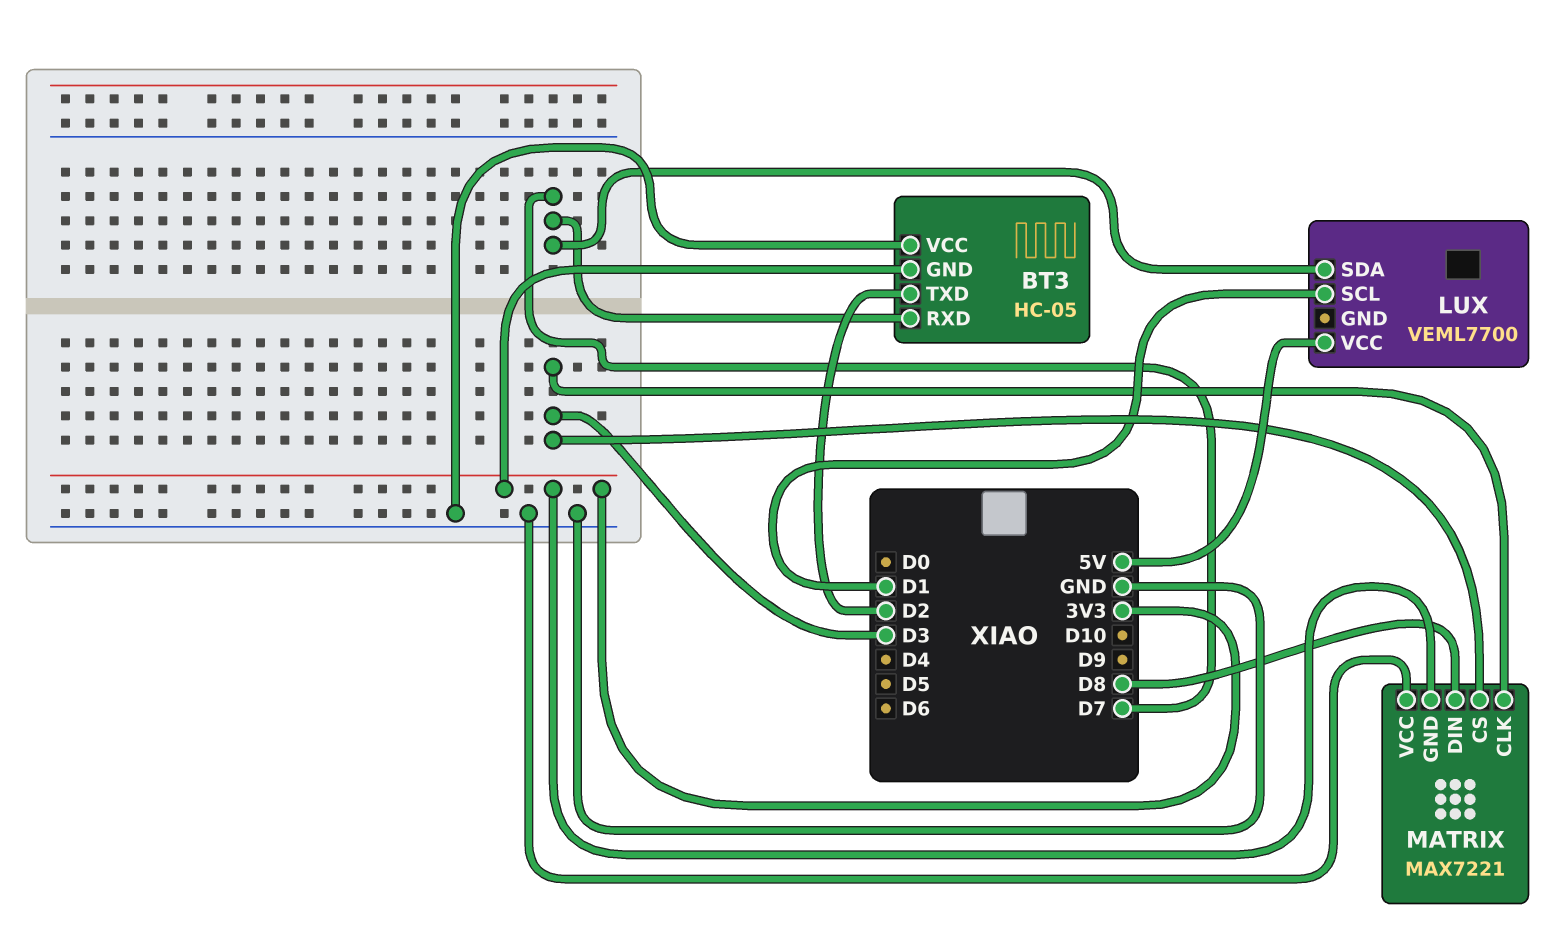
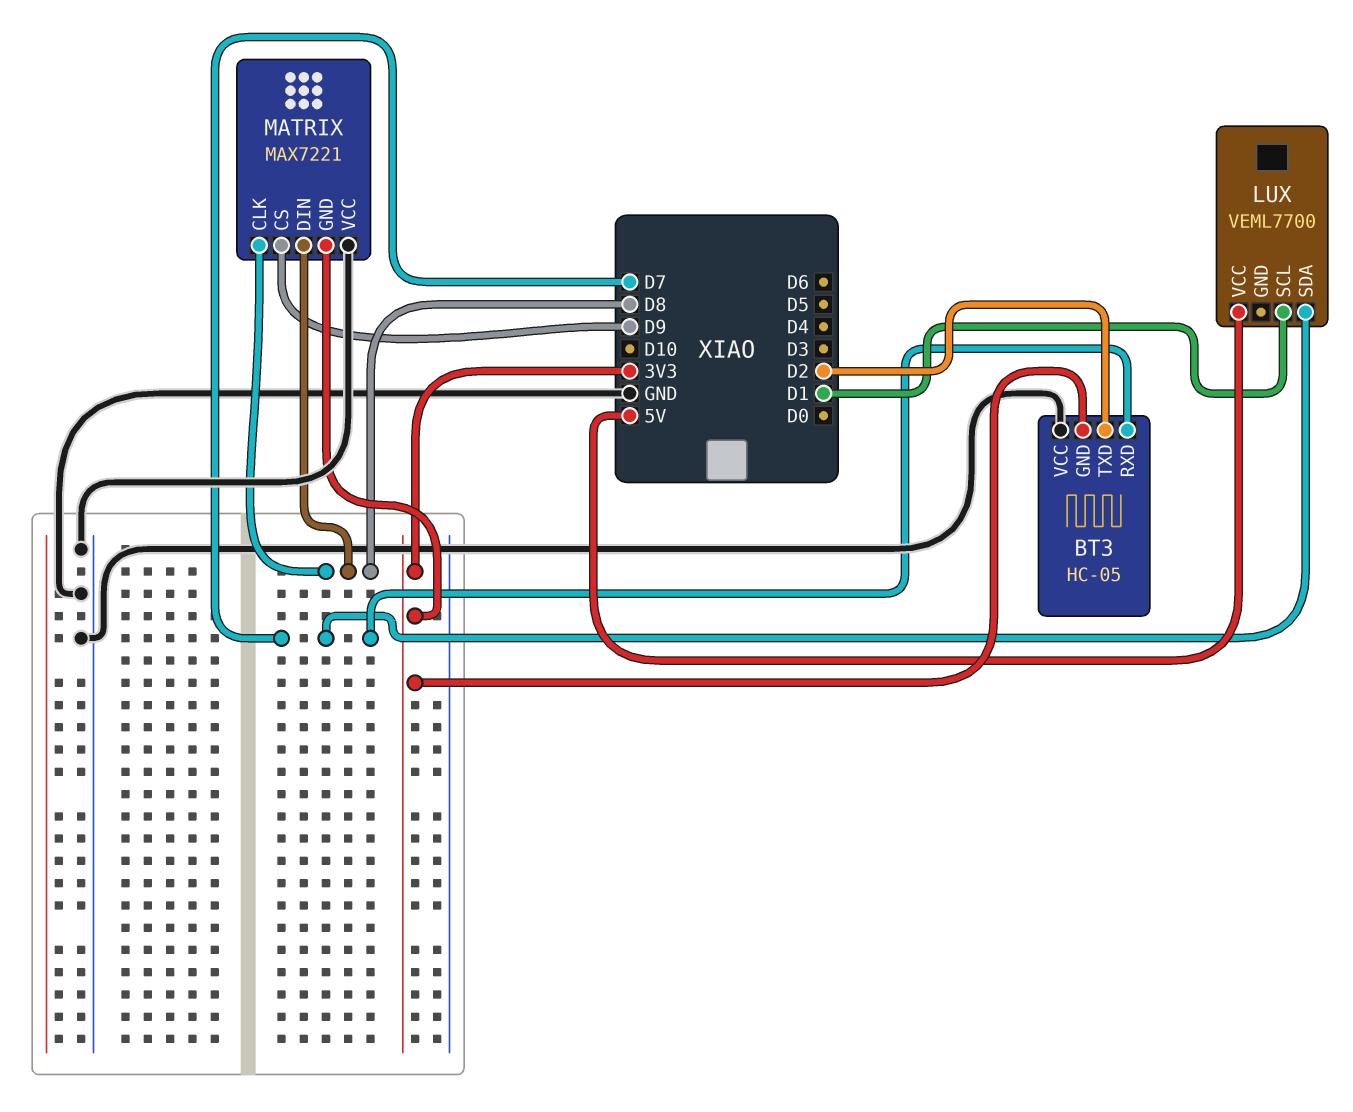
MATRIX pin CLK: D3 -> D8
MATRIX pin CS: D3 -> D9

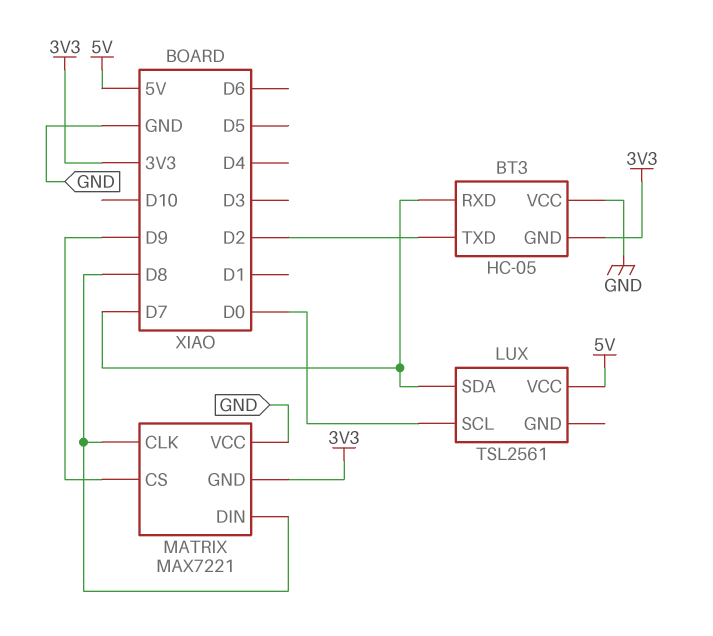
LUX: VEML7700 -> TSL2561
LUX pin SCL: D1 -> D0

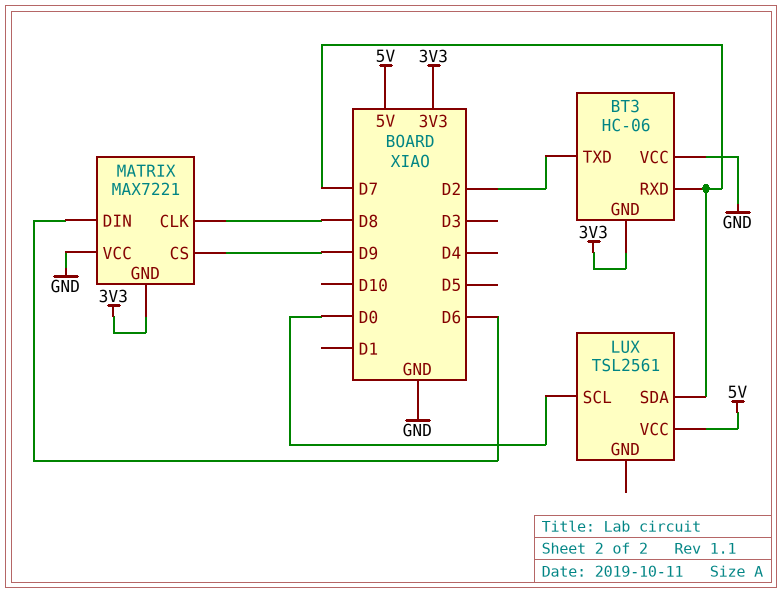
BT3: HC-05 -> HC-06
MATRIX pin DIN: D8 -> D6

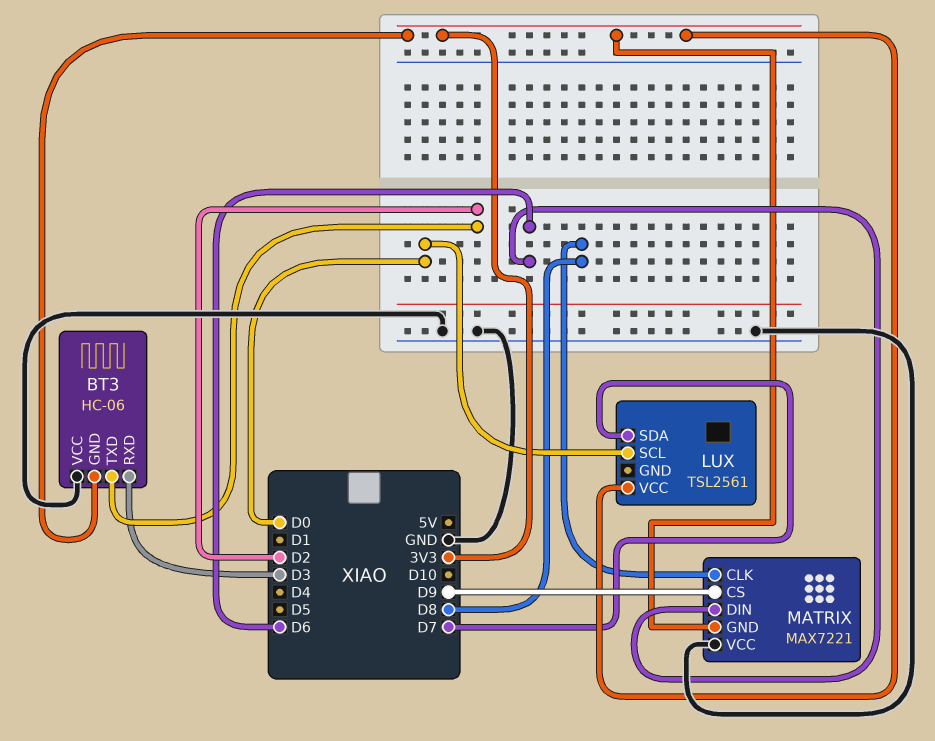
BT3 pin RXD: D7 -> D3
LUX pin VCC: 5V -> 3V3

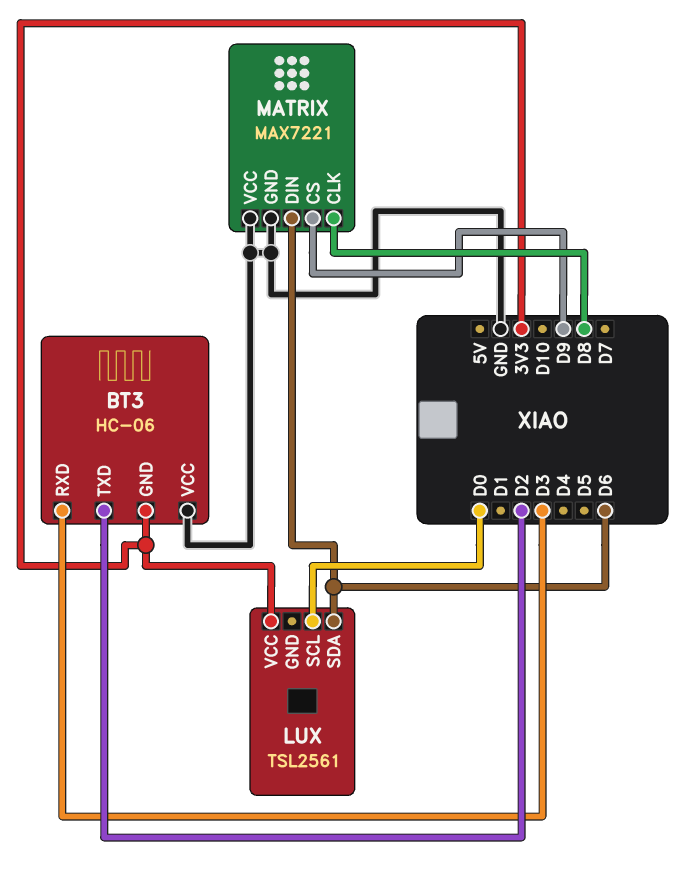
LUX pin SDA: D7 -> D6
MATRIX pin GND: 3V3 -> GND

